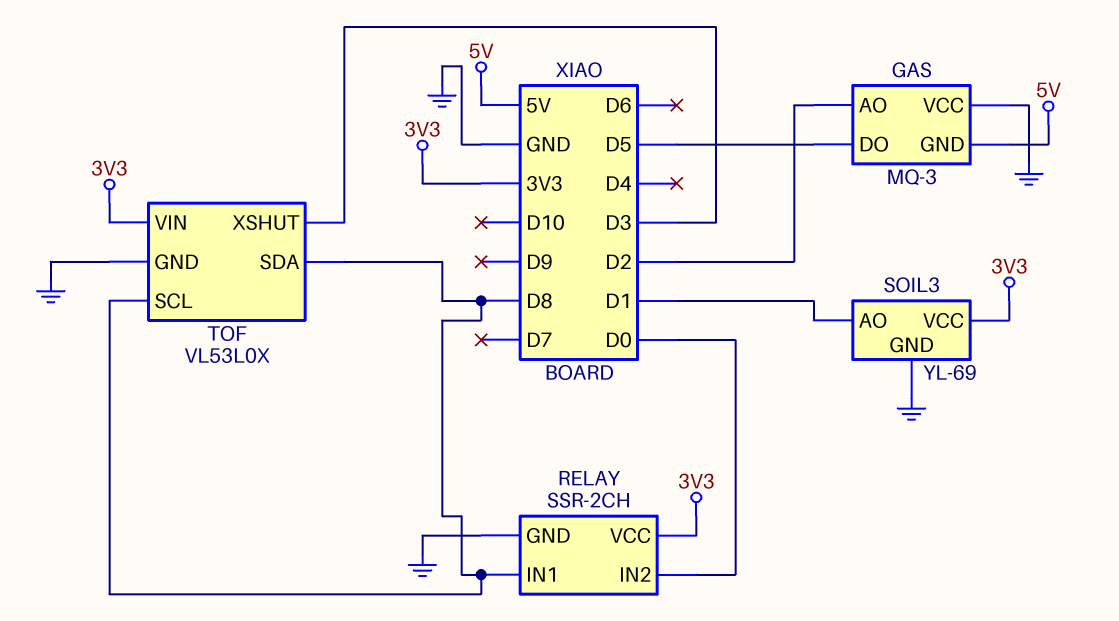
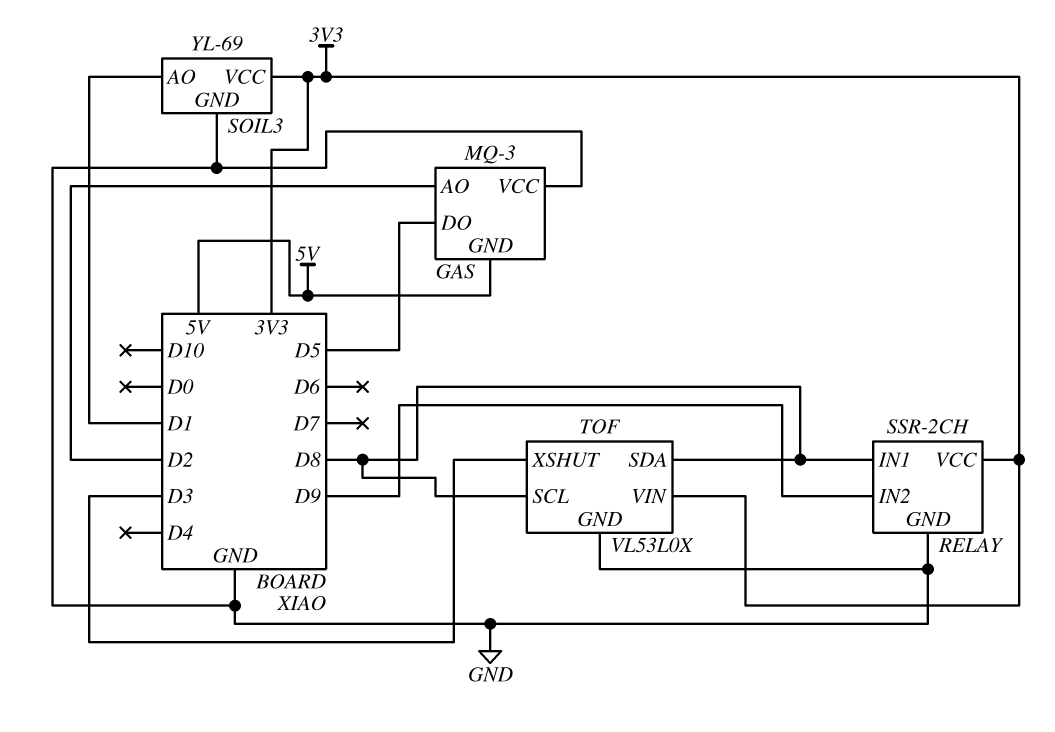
RELAY pin IN2: D0 -> D9

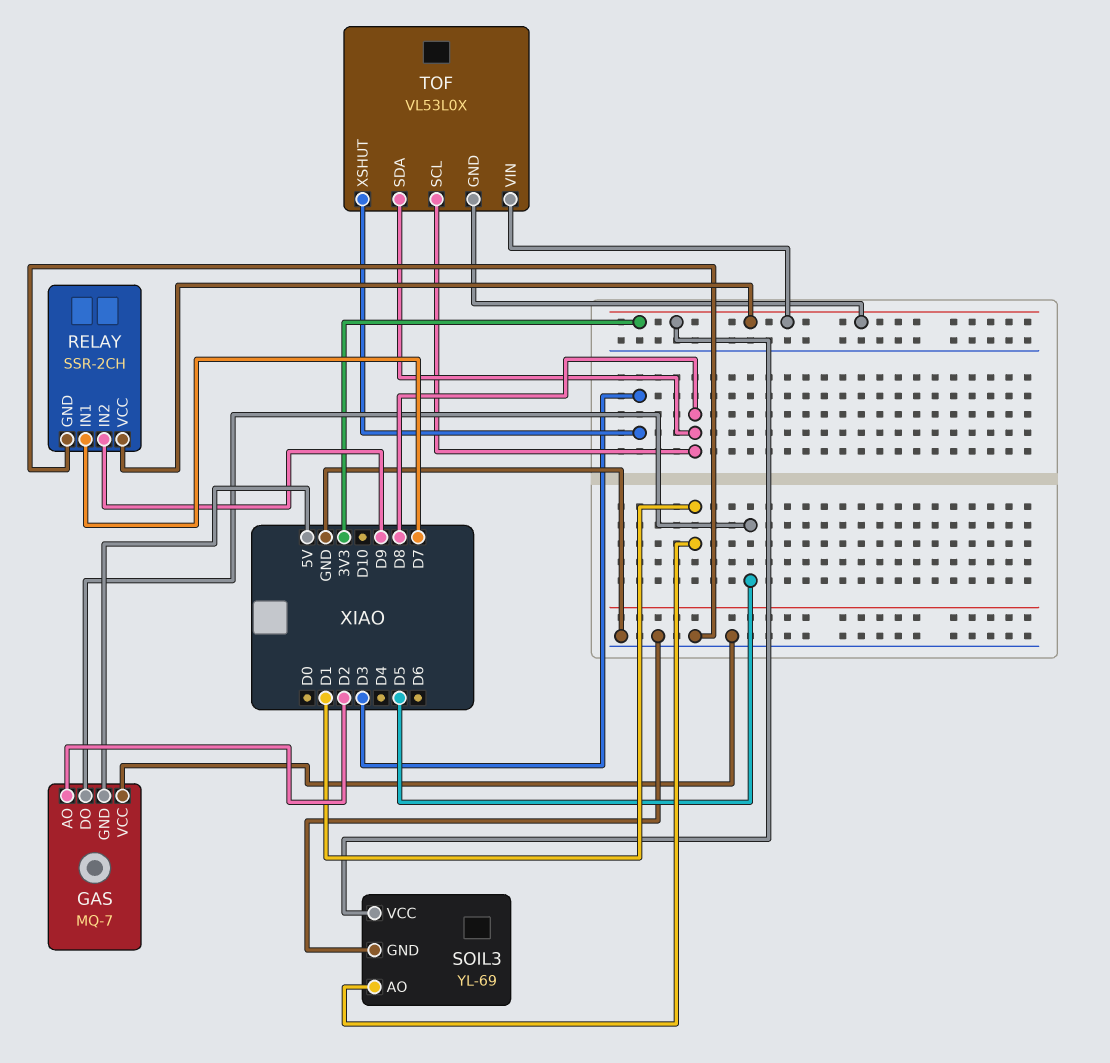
GAS: MQ-3 -> MQ-7
RELAY pin IN1: D8 -> D7
TOF pin GND: GND -> 3V3

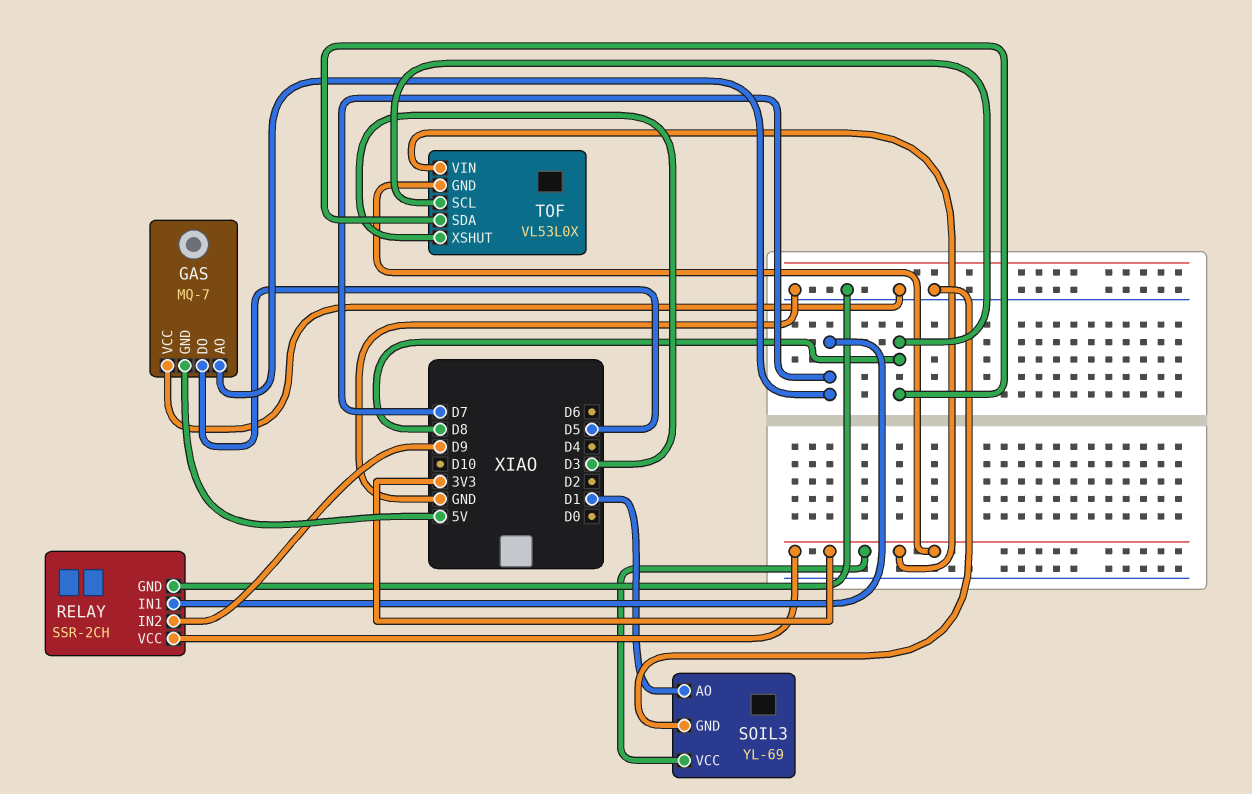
GAS pin AO: D2 -> D7

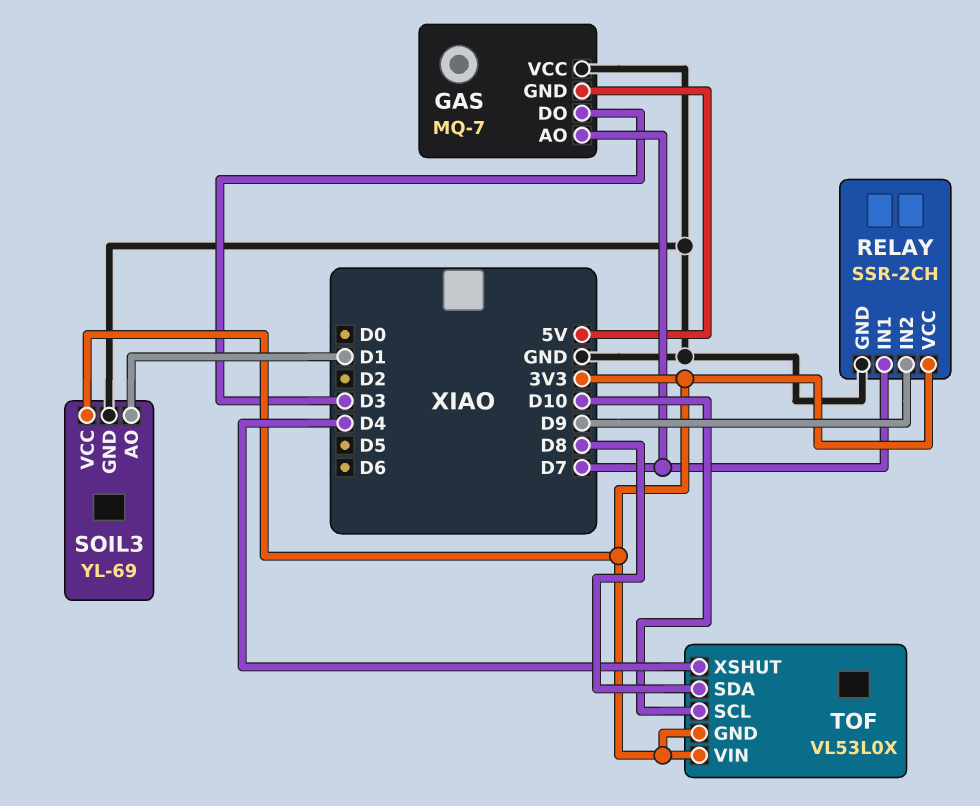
GAS pin DO: D5 -> D3
TOF pin SCL: D8 -> D10
TOF pin XSHUT: D3 -> D4

